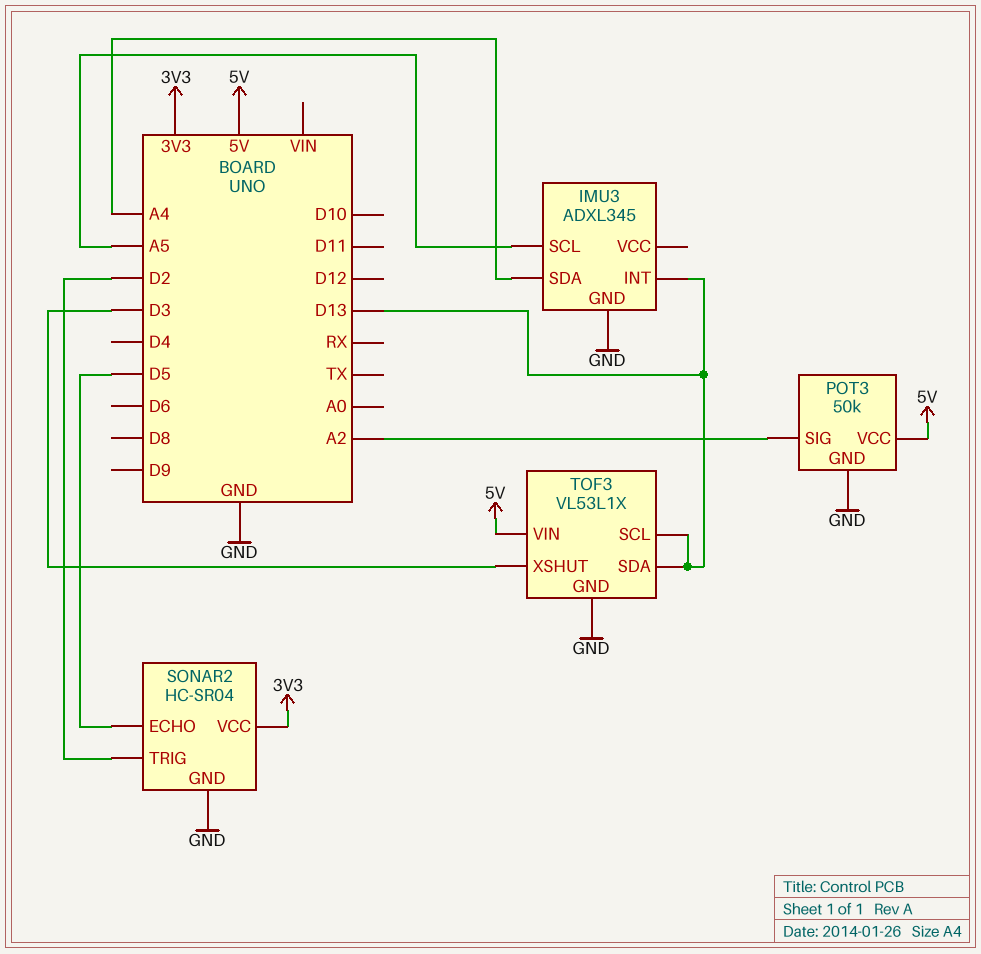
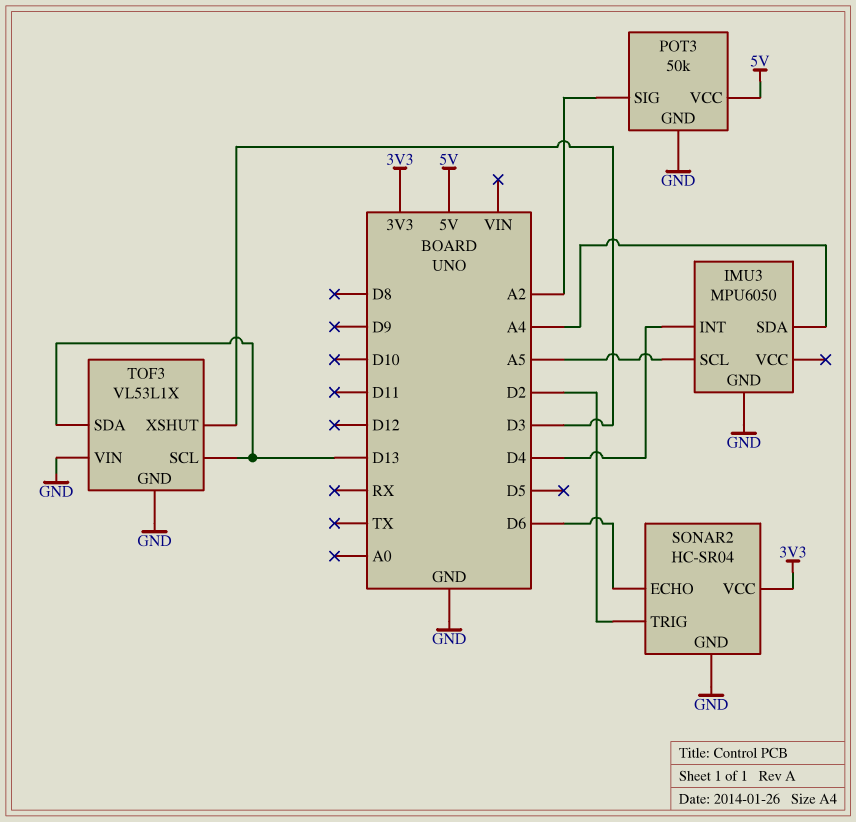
IMU3: ADXL345 -> MPU6050
IMU3 pin INT: D13 -> D4
SONAR2 pin ECHO: D5 -> D6
TOF3 pin VIN: 5V -> GND

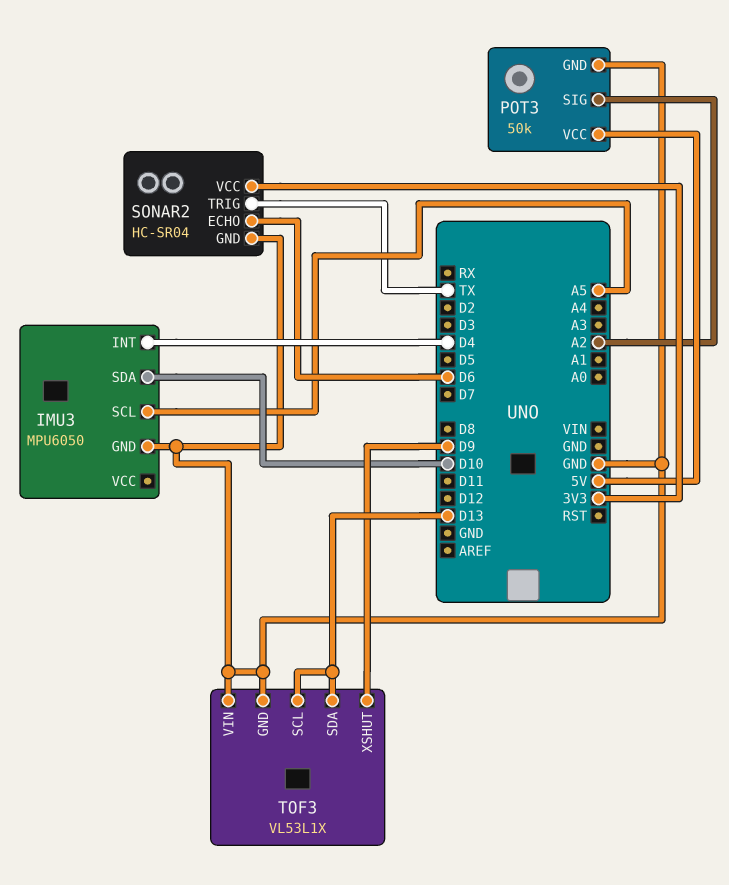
IMU3 pin SDA: A4 -> D10
SONAR2 pin TRIG: D2 -> TX
TOF3 pin XSHUT: D3 -> D9

